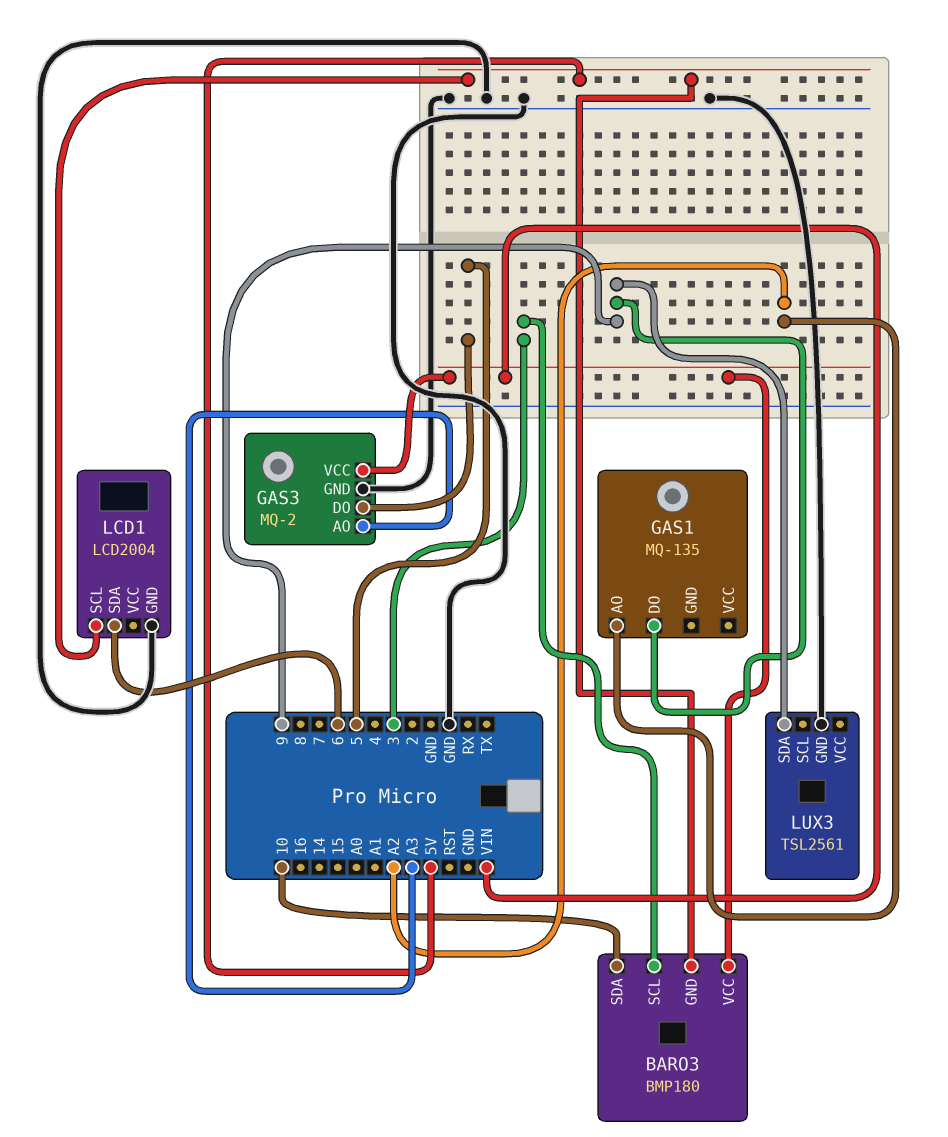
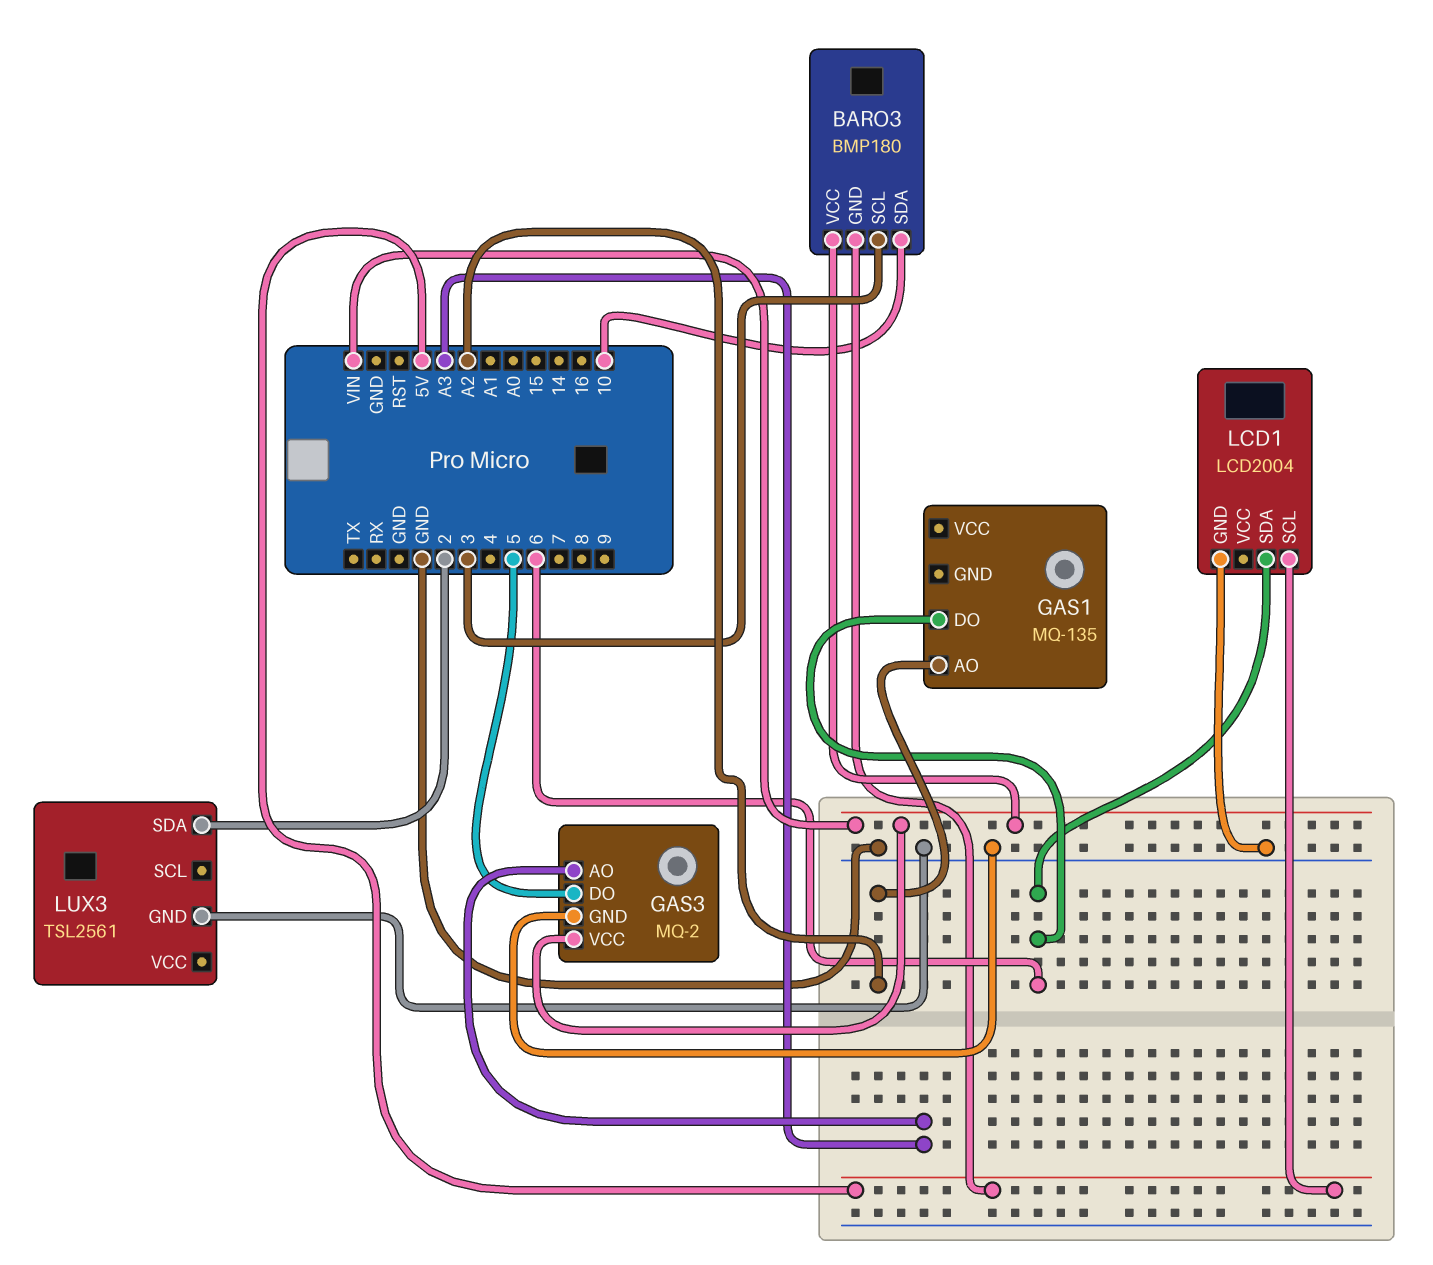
GAS1 pin DO: 9 -> 6
LUX3 pin SDA: 9 -> 2

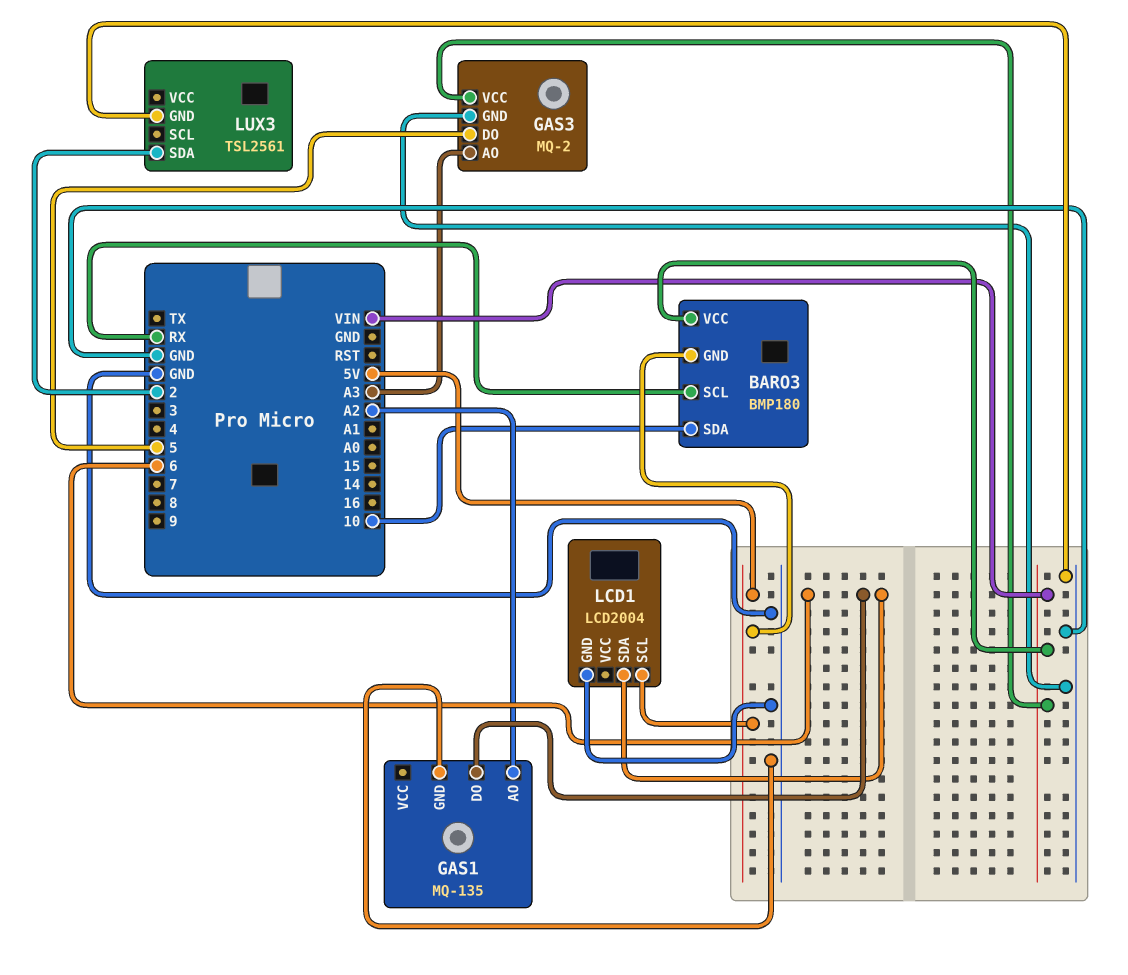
BARO3 pin SCL: 3 -> RX
GAS1 pin GND: none -> GND

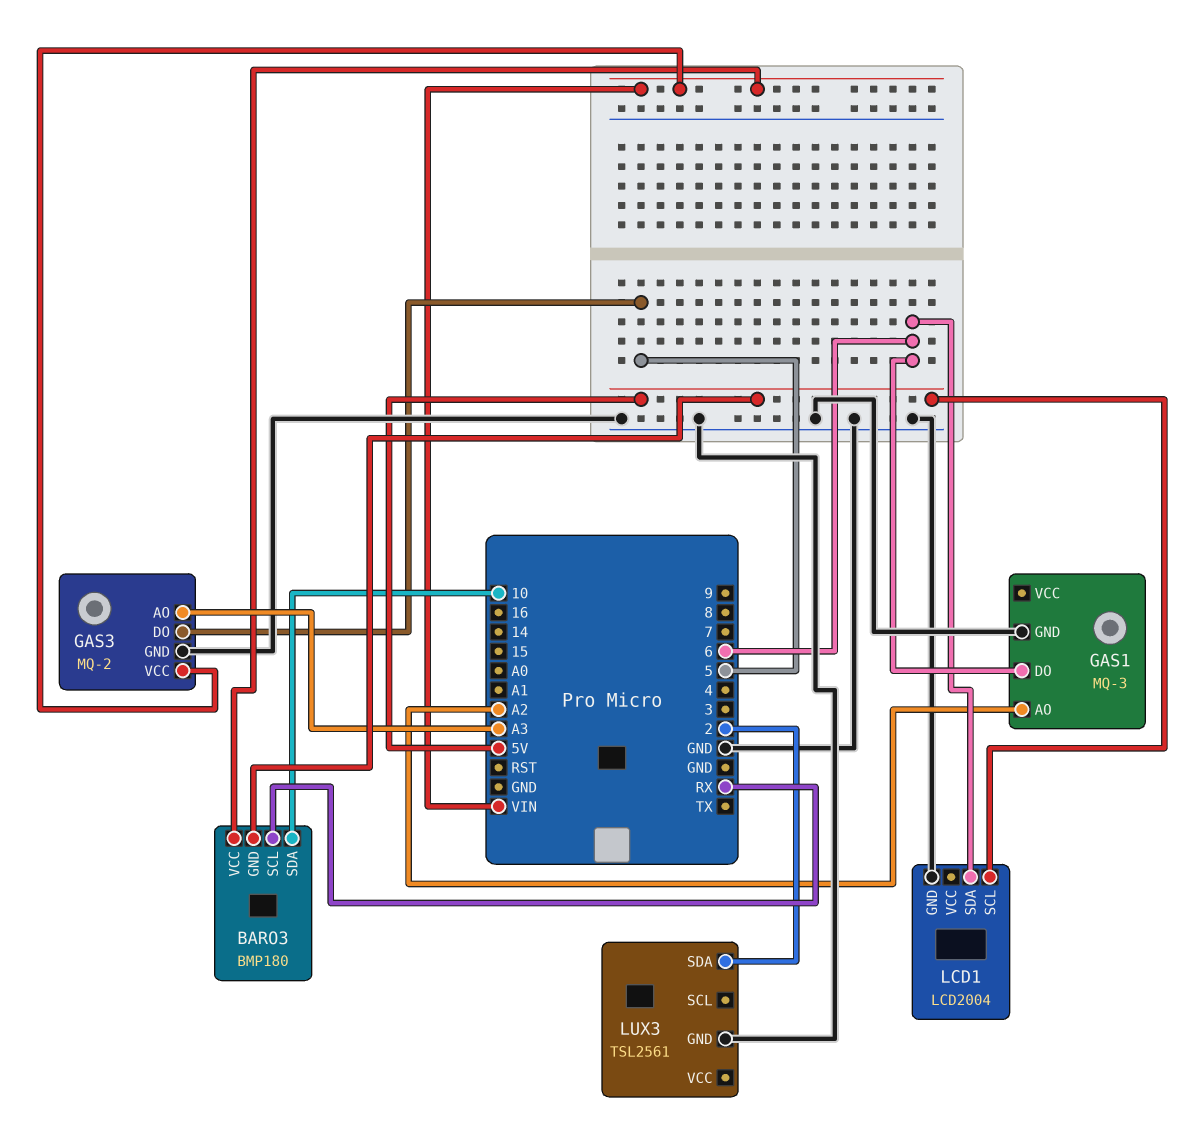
GAS1: MQ-135 -> MQ-3

